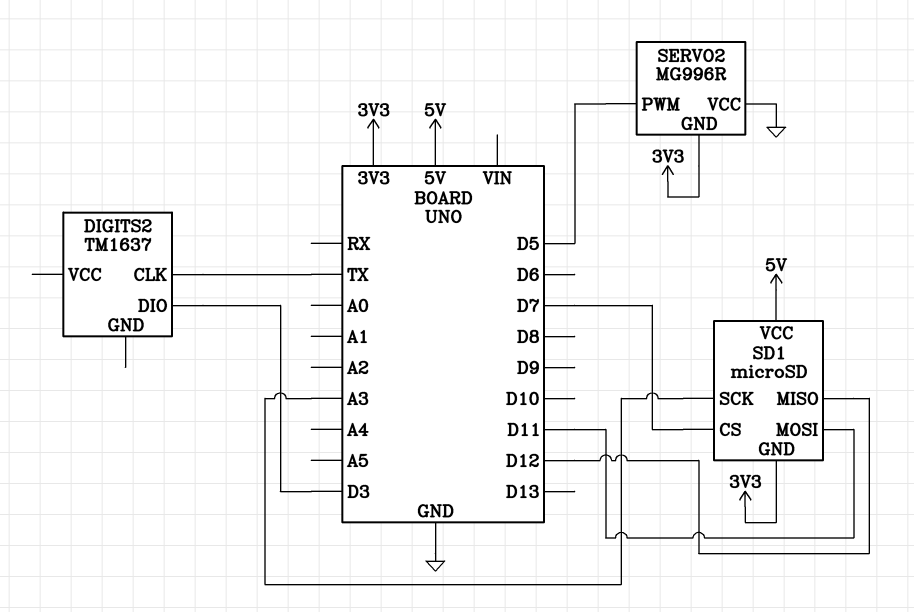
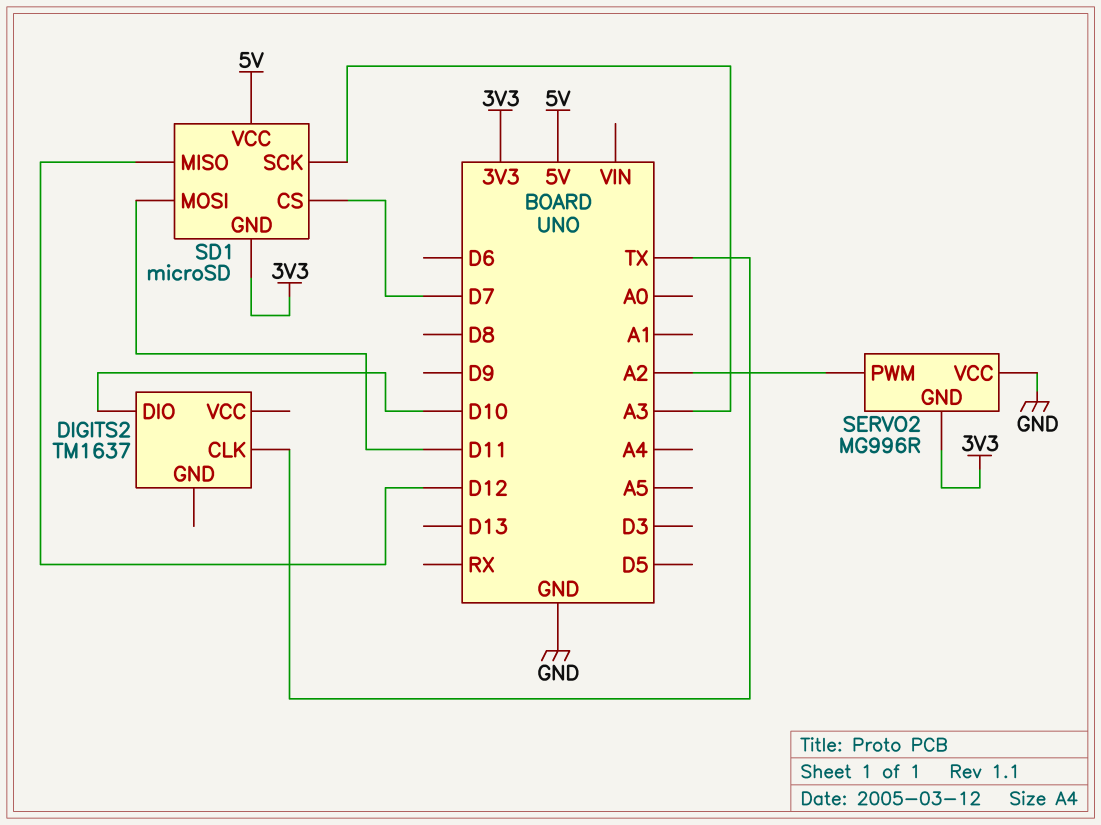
DIGITS2 pin DIO: D3 -> D10
SERVO2 pin PWM: D5 -> A2

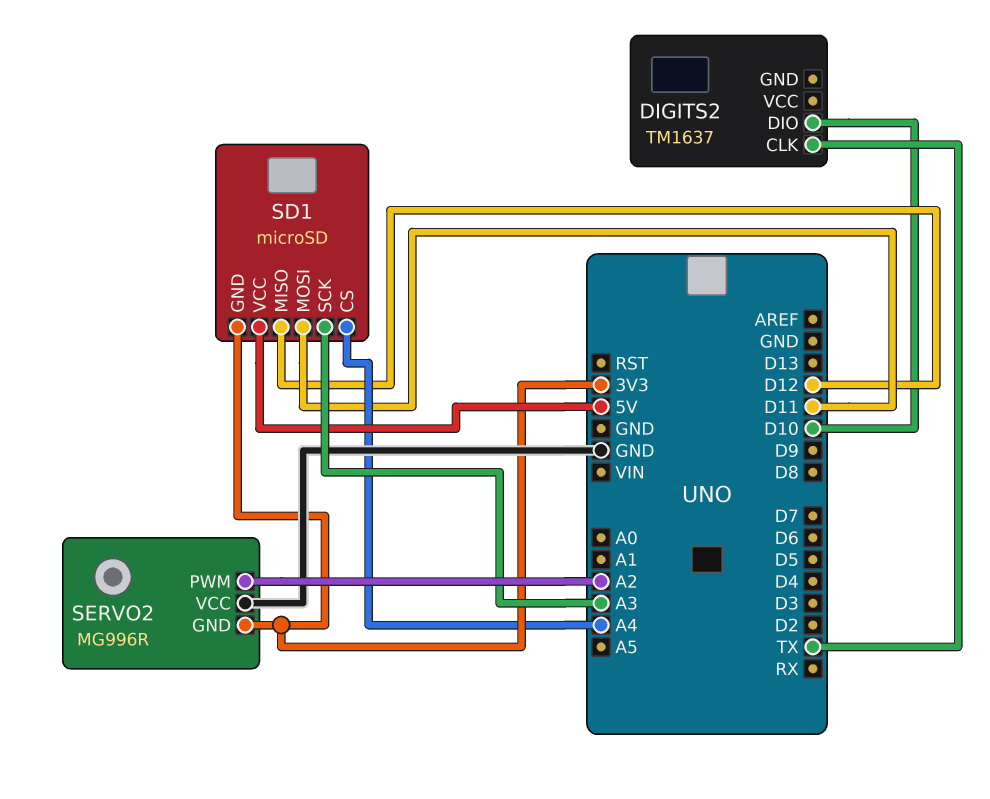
SD1 pin CS: D7 -> A4

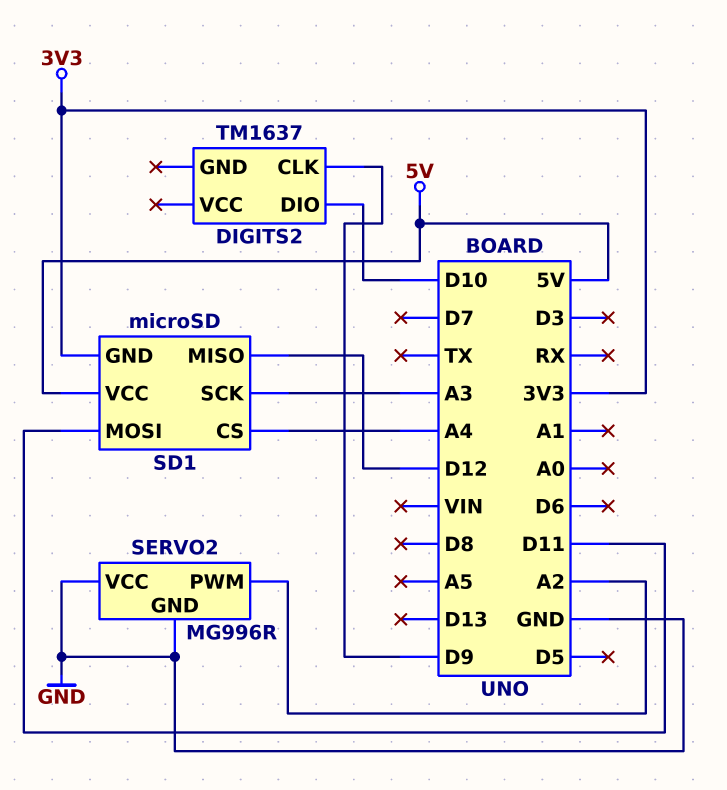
DIGITS2 pin CLK: TX -> D9
SERVO2 pin GND: 3V3 -> GND

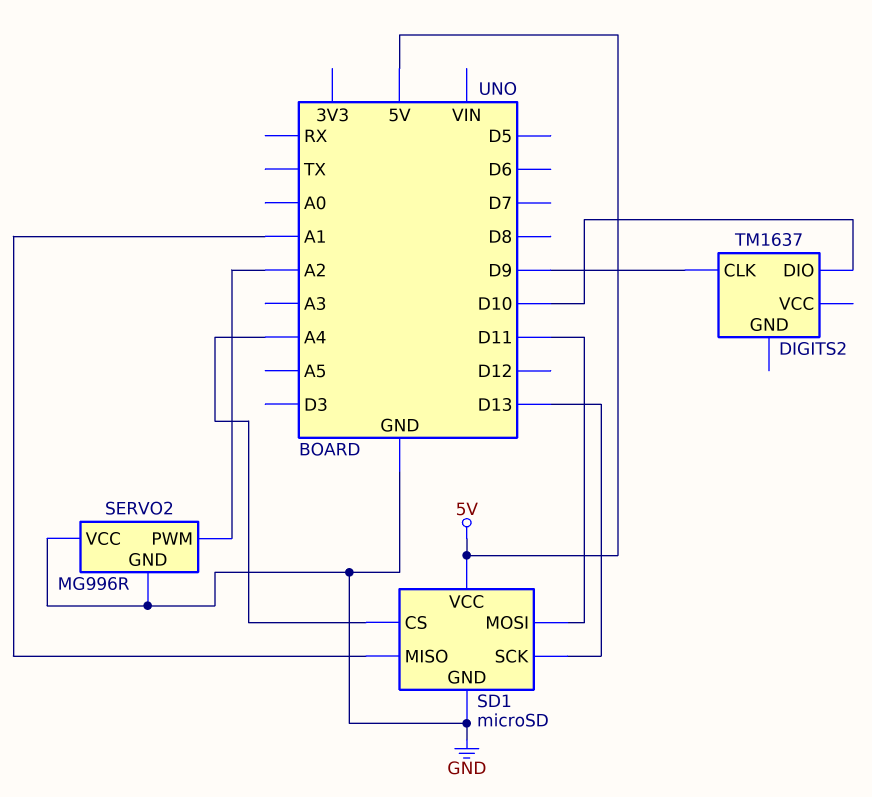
SD1 pin GND: 3V3 -> GND
SD1 pin MISO: D12 -> A1
SD1 pin SCK: A3 -> D13

